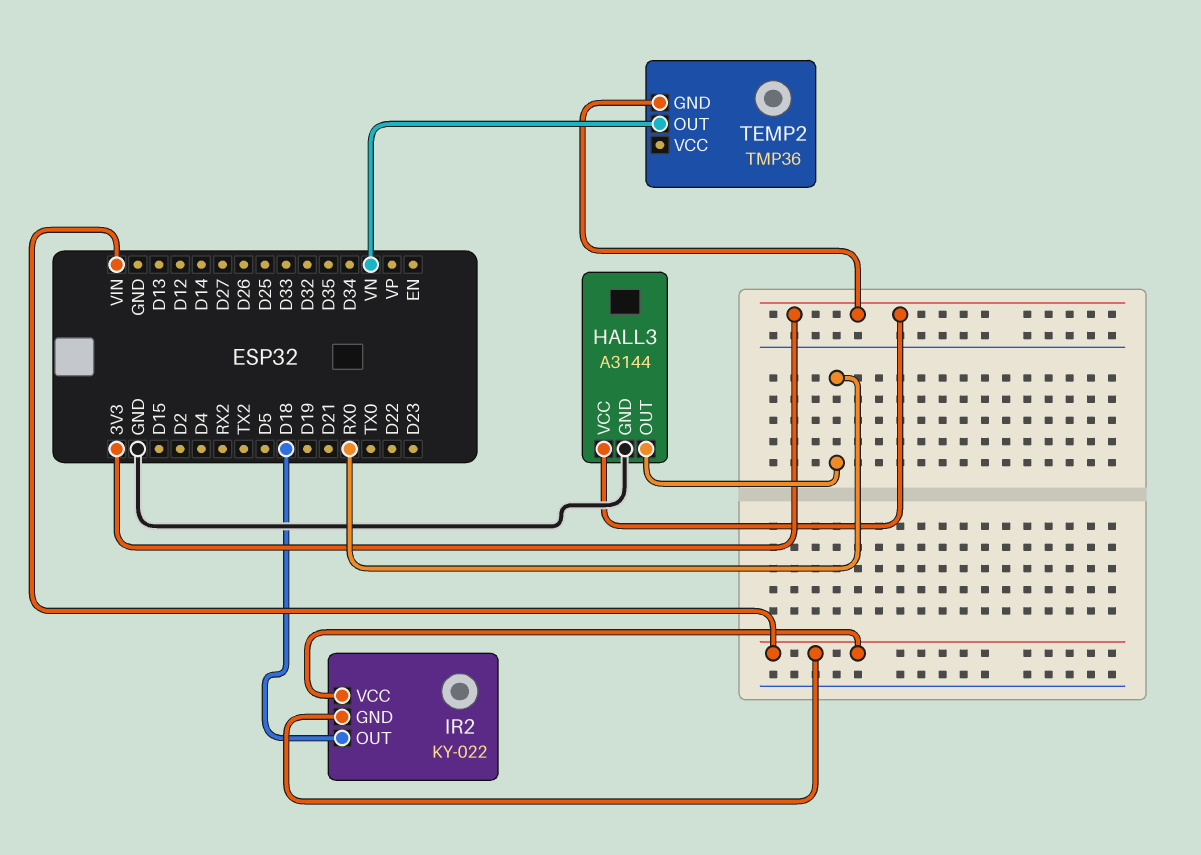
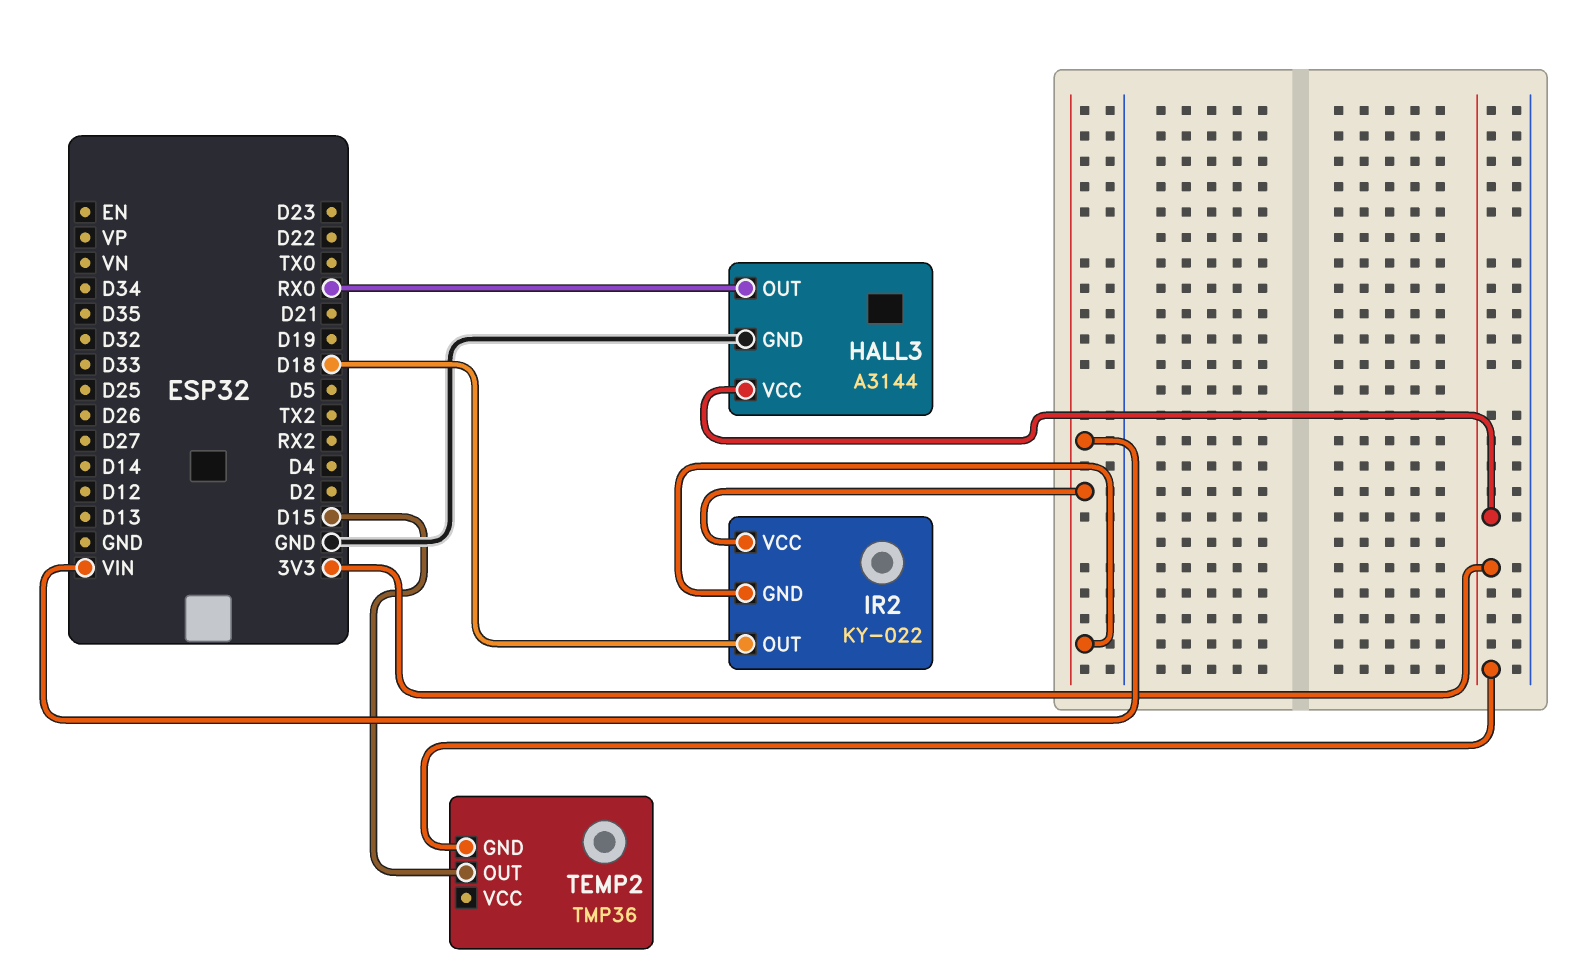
TEMP2 pin OUT: VN -> D15

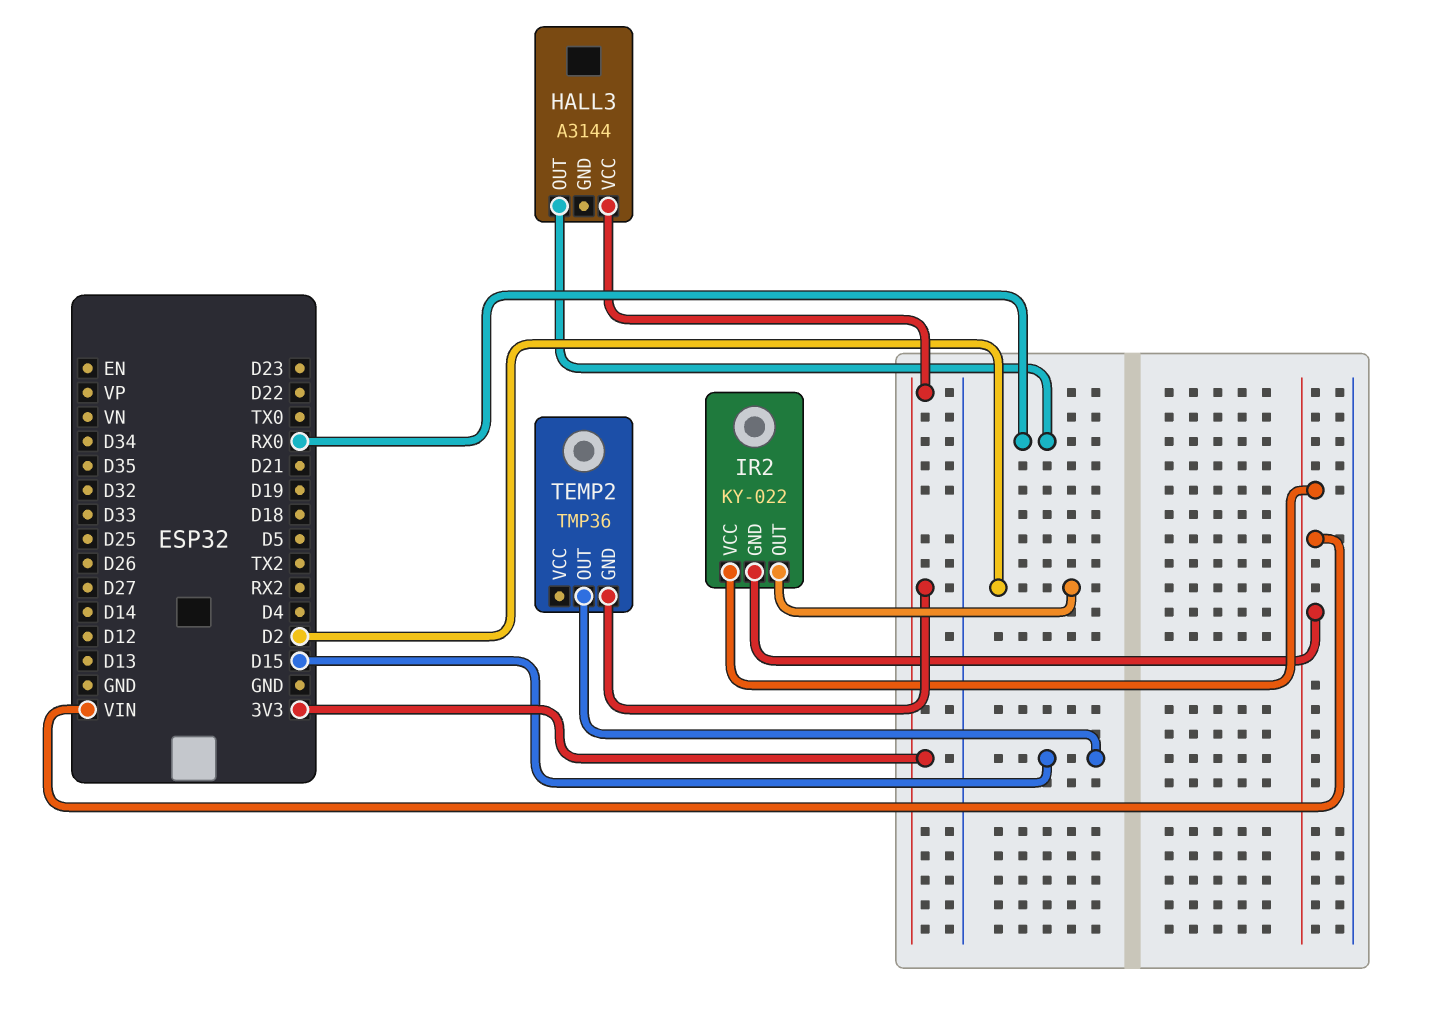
HALL3 pin GND: GND -> none
IR2 pin OUT: D18 -> D2

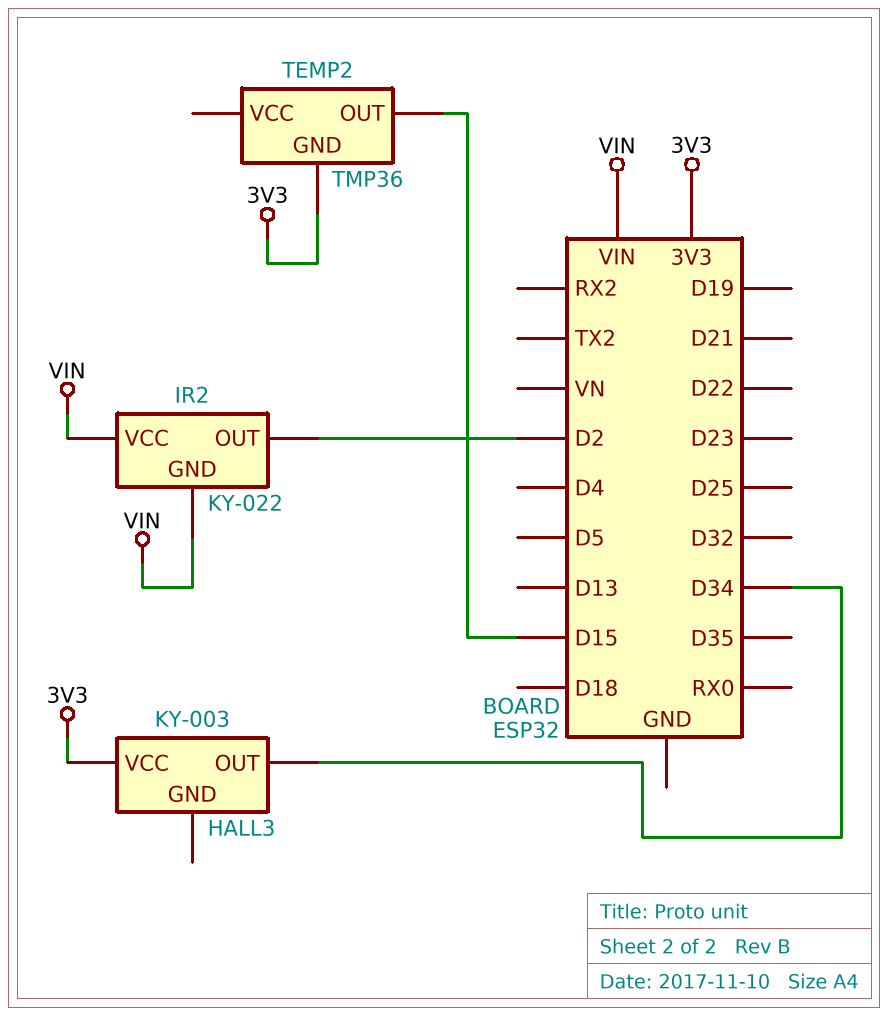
HALL3: A3144 -> KY-003
HALL3 pin OUT: RX0 -> D34

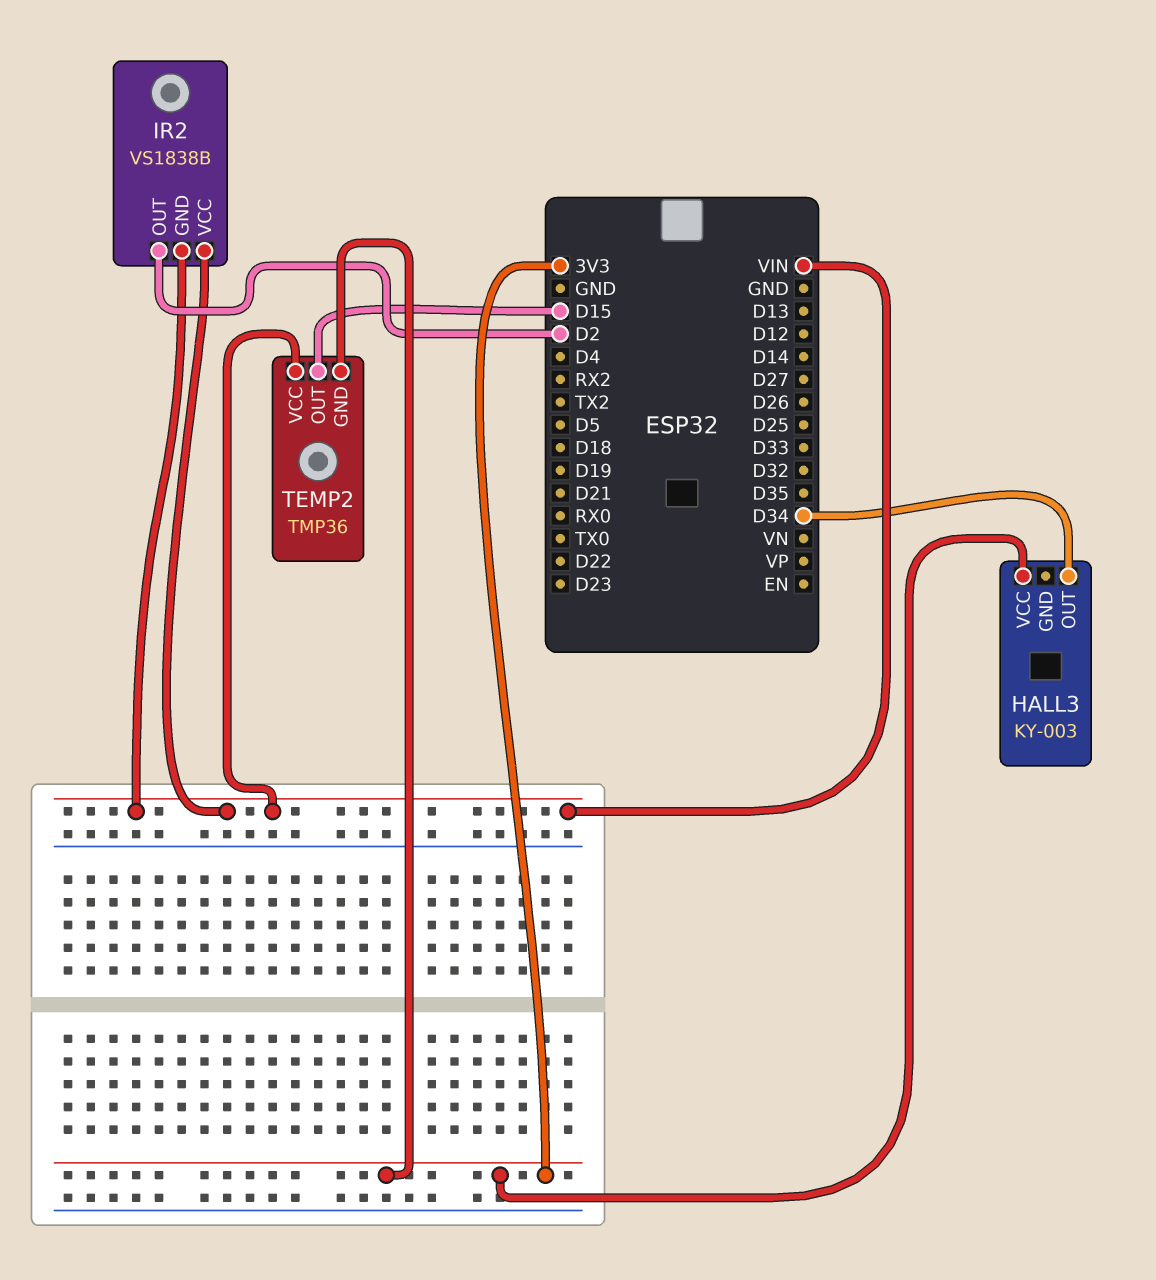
IR2: KY-022 -> VS1838B
TEMP2 pin VCC: none -> VIN

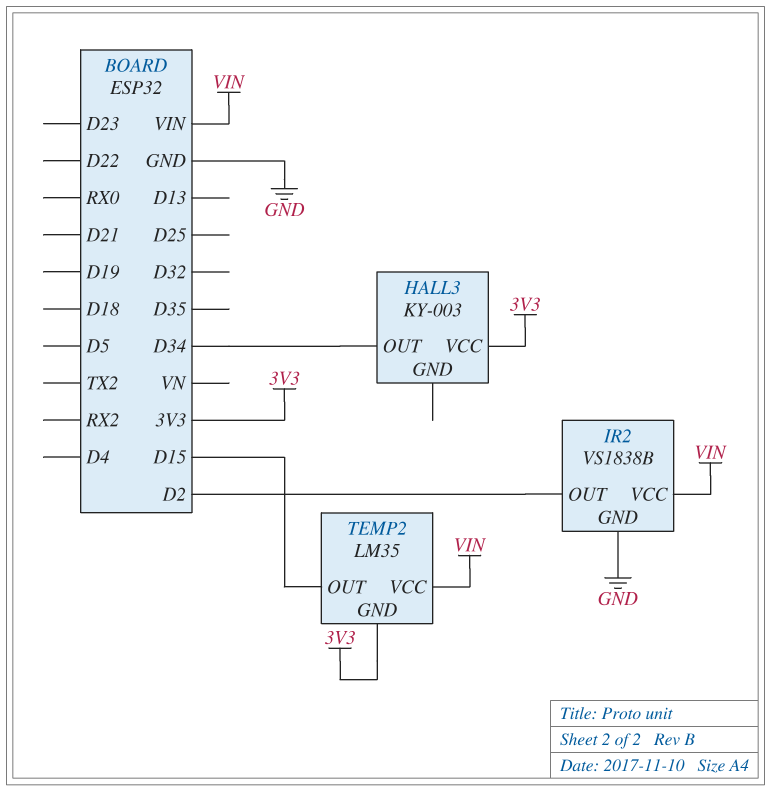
IR2 pin GND: VIN -> GND
TEMP2: TMP36 -> LM35

